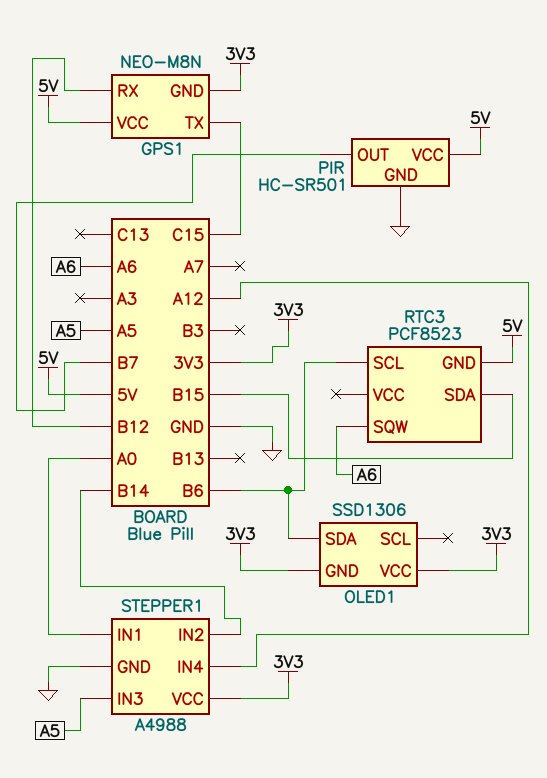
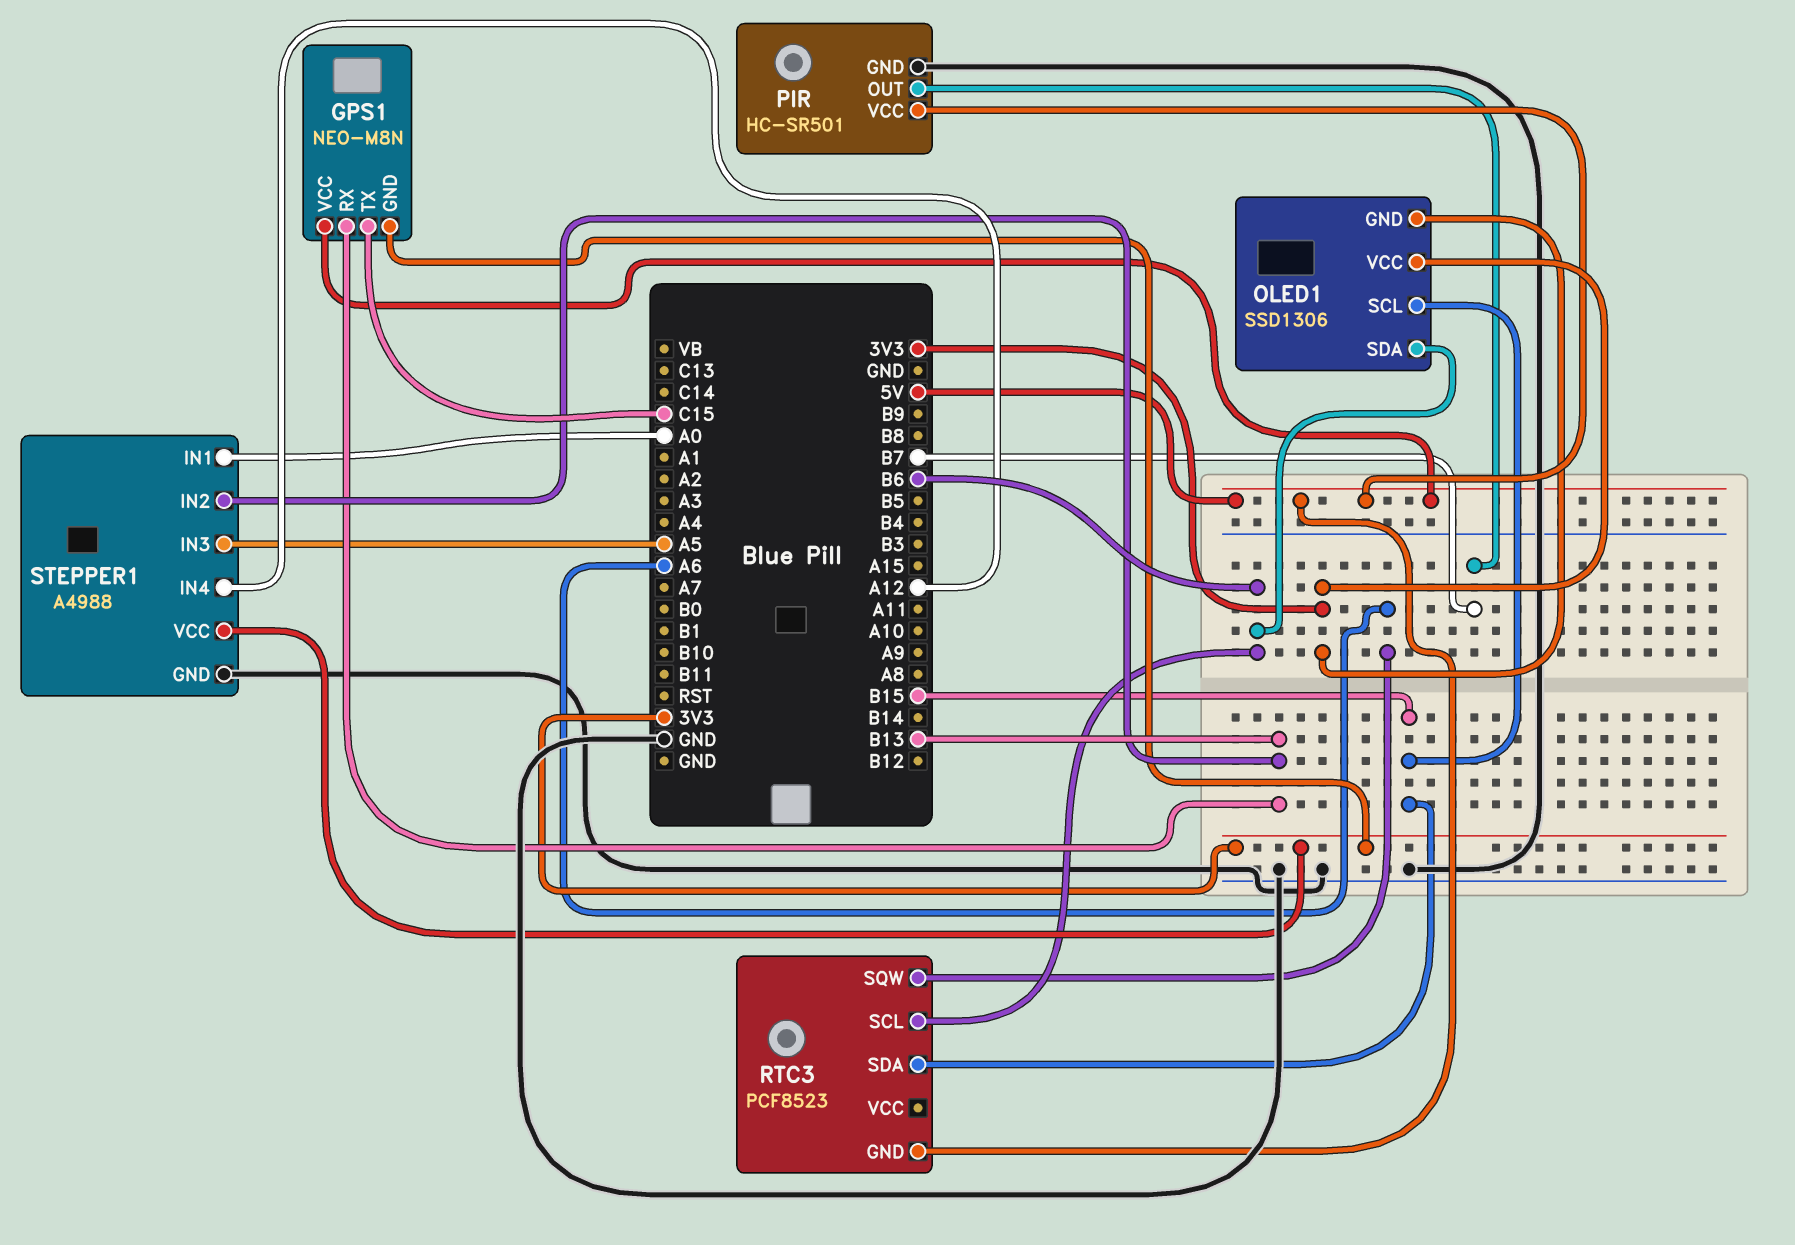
GPS1 pin RX: B12 -> B13
OLED1 pin SCL: none -> B15
STEPPER1 pin IN2: B14 -> B13

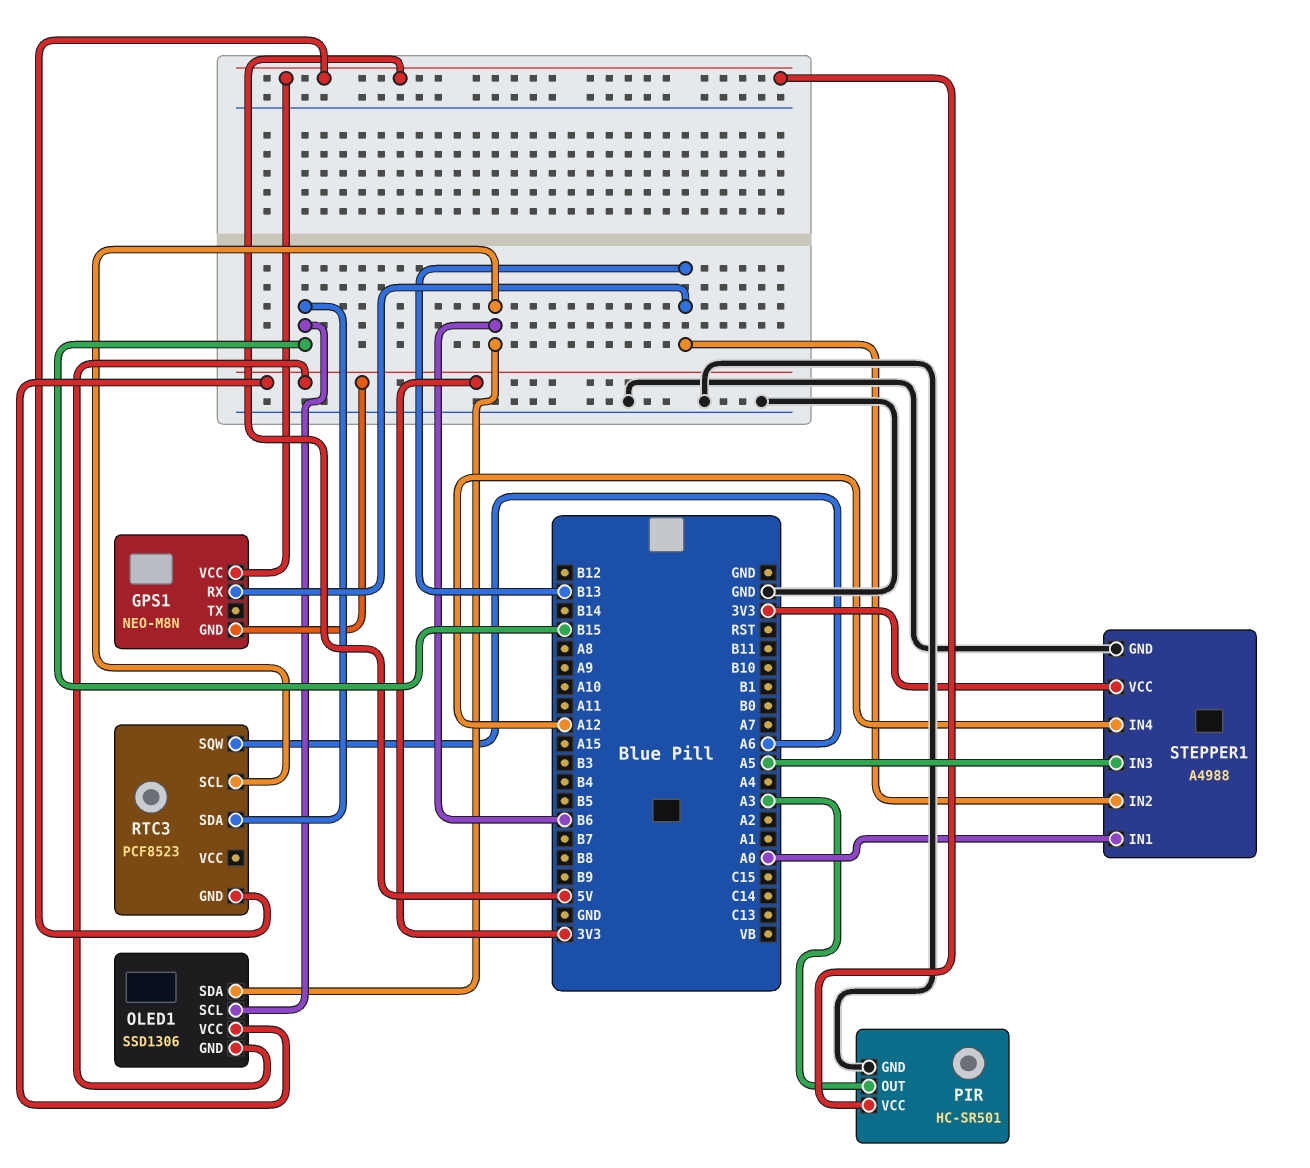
GPS1 pin TX: C15 -> none
PIR pin OUT: B7 -> A3

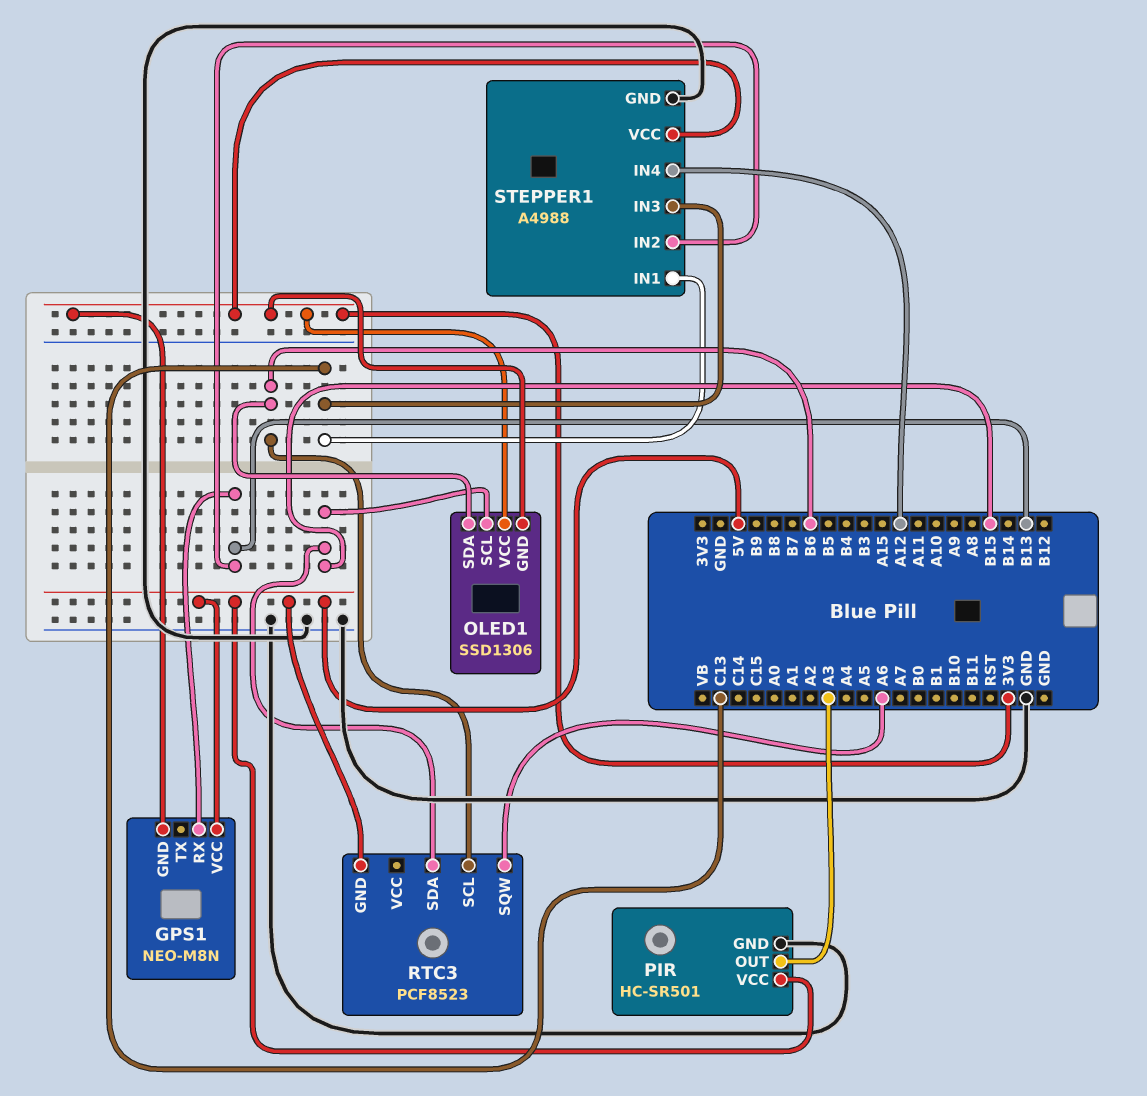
STEPPER1 pin IN1: A0 -> C13
STEPPER1 pin IN3: A5 -> C13

